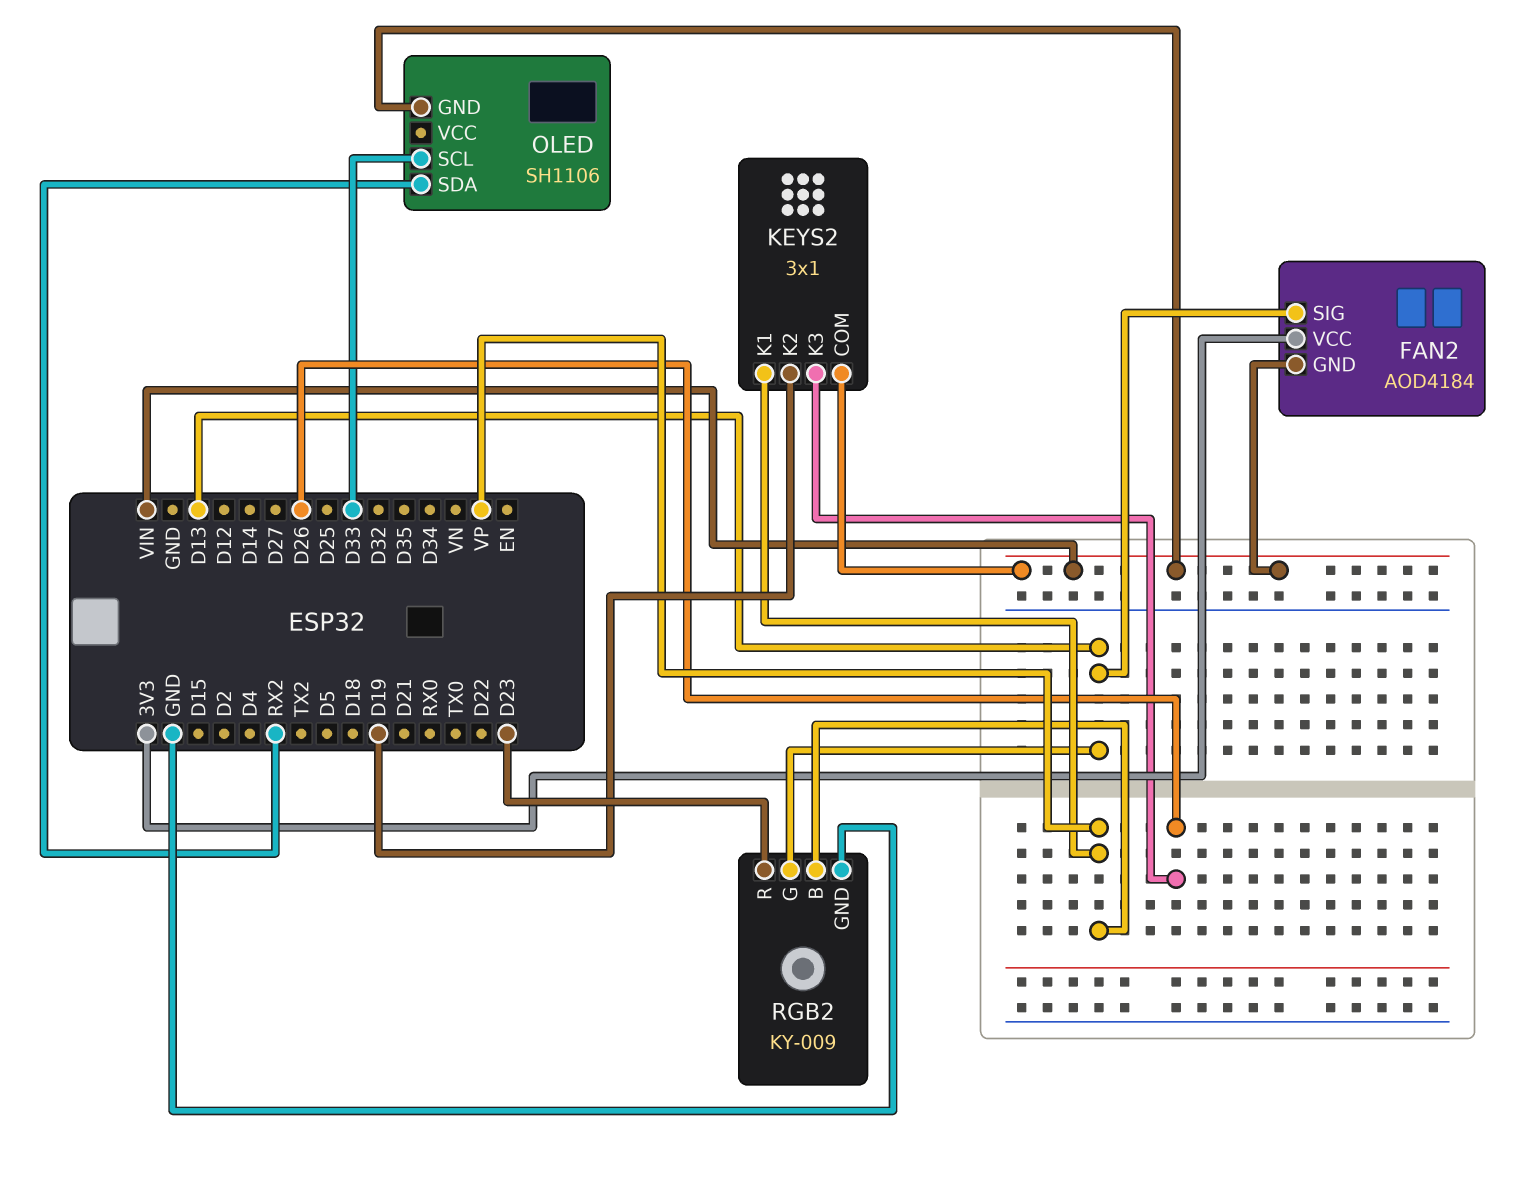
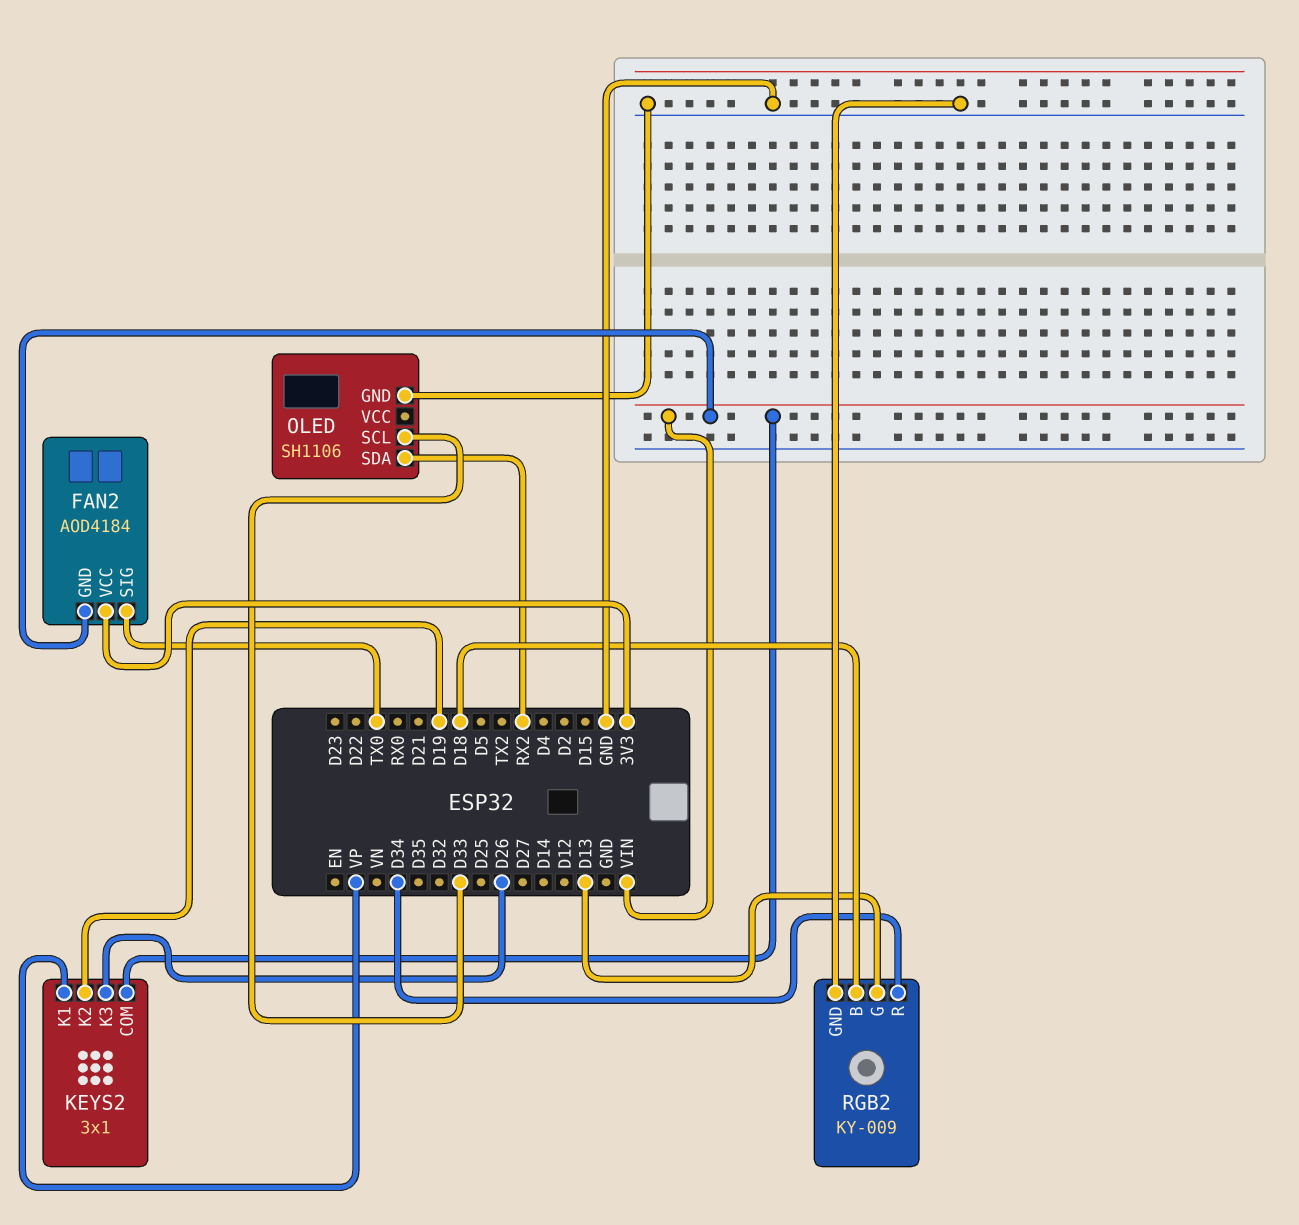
FAN2 pin SIG: D13 -> TX0
OLED pin GND: VIN -> GND
RGB2 pin B: VP -> D18
RGB2 pin R: D23 -> D34

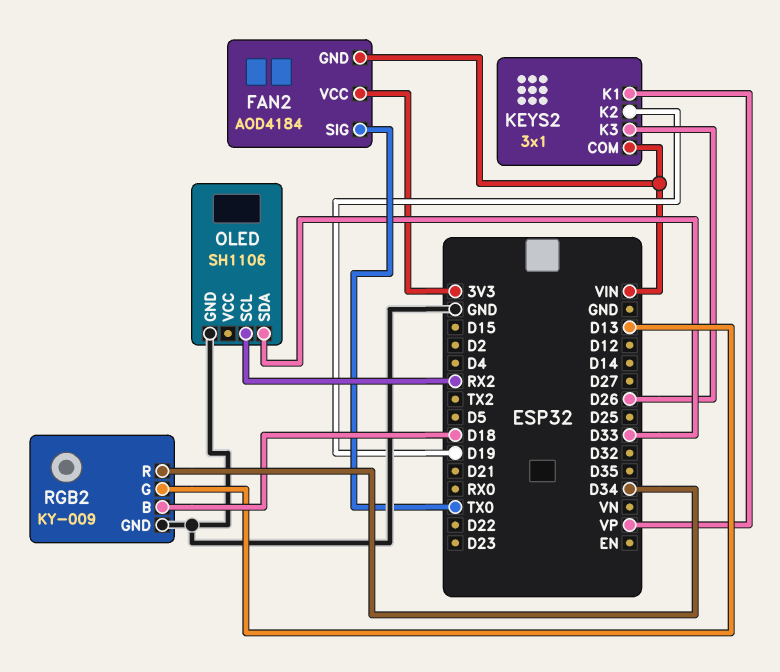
OLED pin SCL: D33 -> RX2
OLED pin SDA: RX2 -> D33

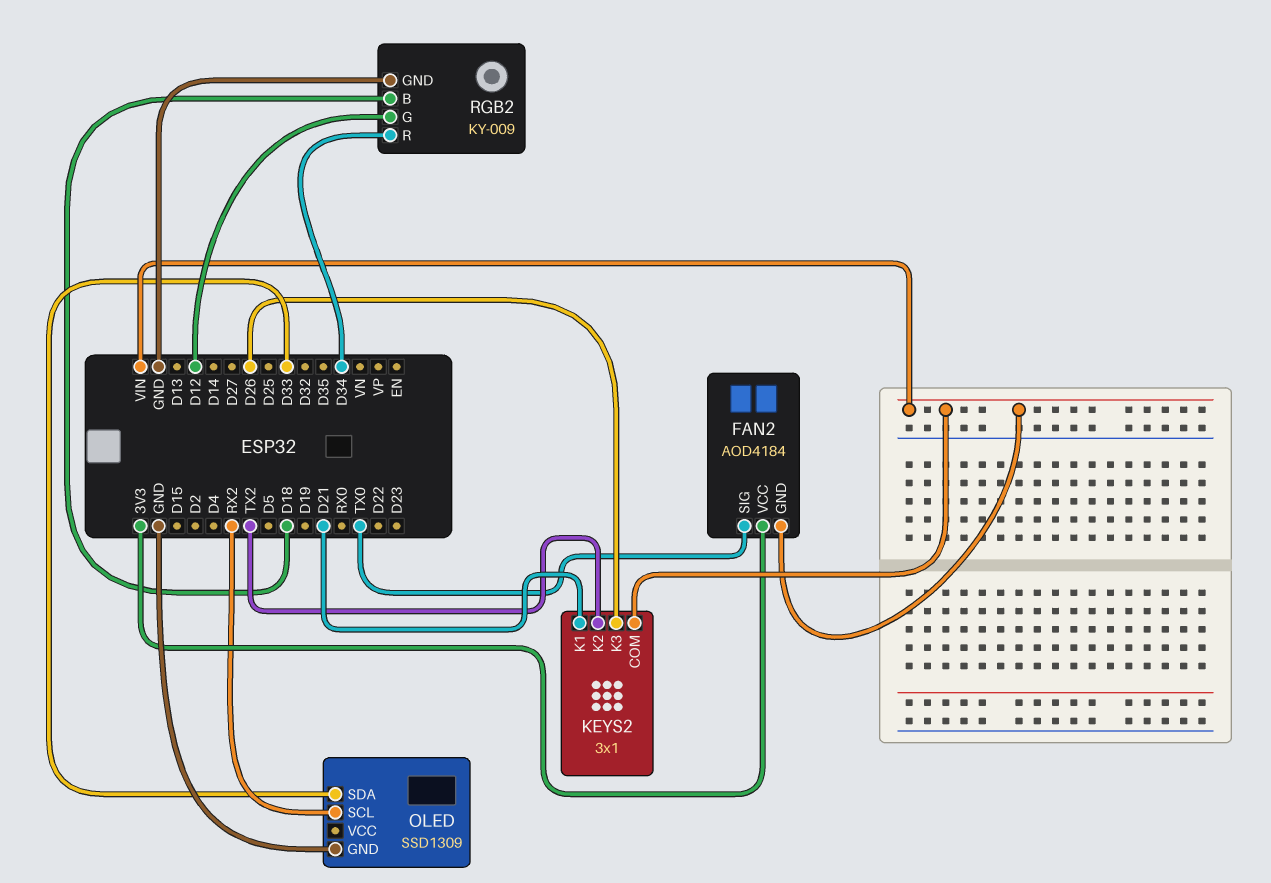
KEYS2 pin K1: VP -> D21
KEYS2 pin K2: D19 -> TX2
OLED: SH1106 -> SSD1309
RGB2 pin G: D13 -> D12

